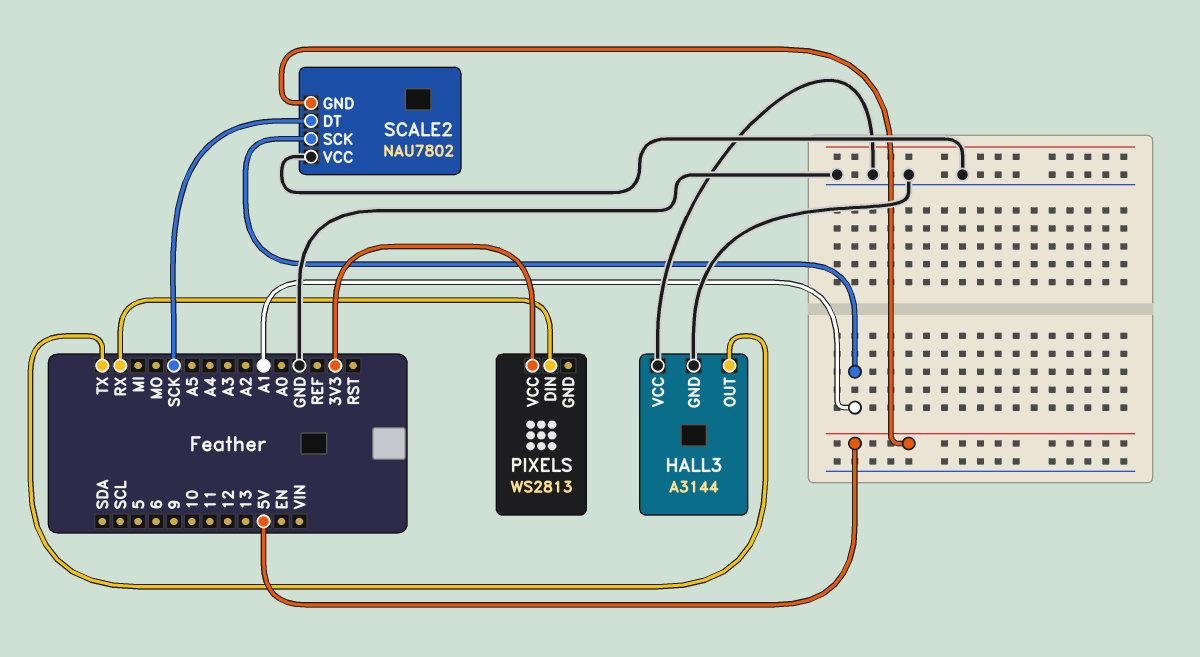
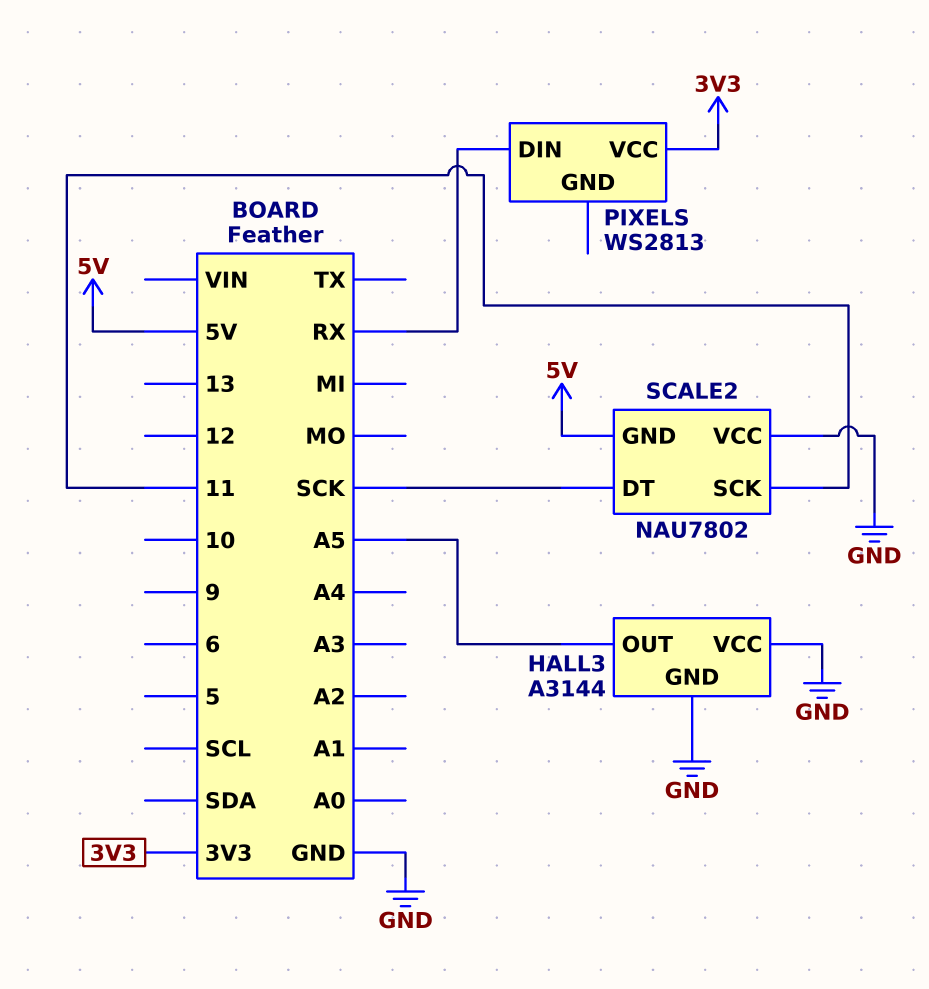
HALL3 pin OUT: TX -> A5
SCALE2 pin SCK: A1 -> 11

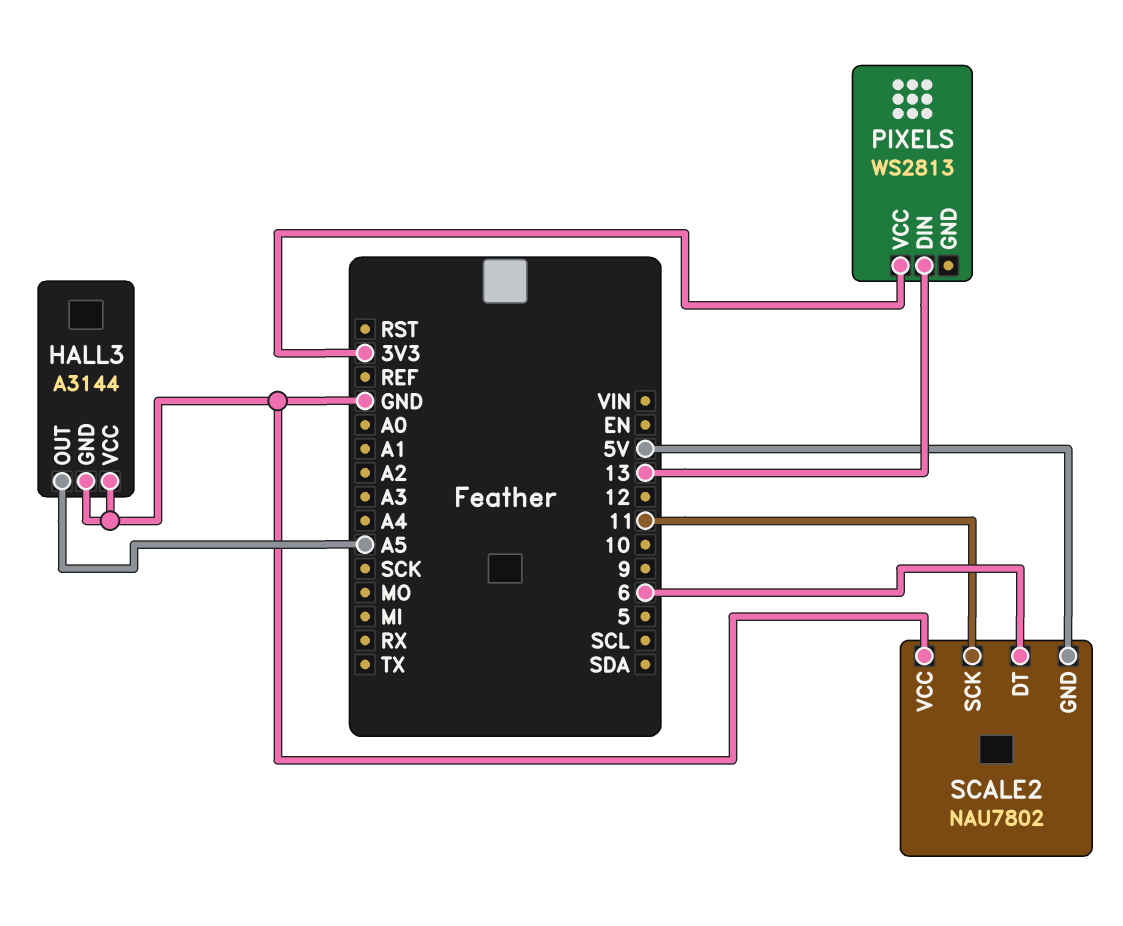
PIXELS pin DIN: RX -> 13
SCALE2 pin DT: SCK -> 6

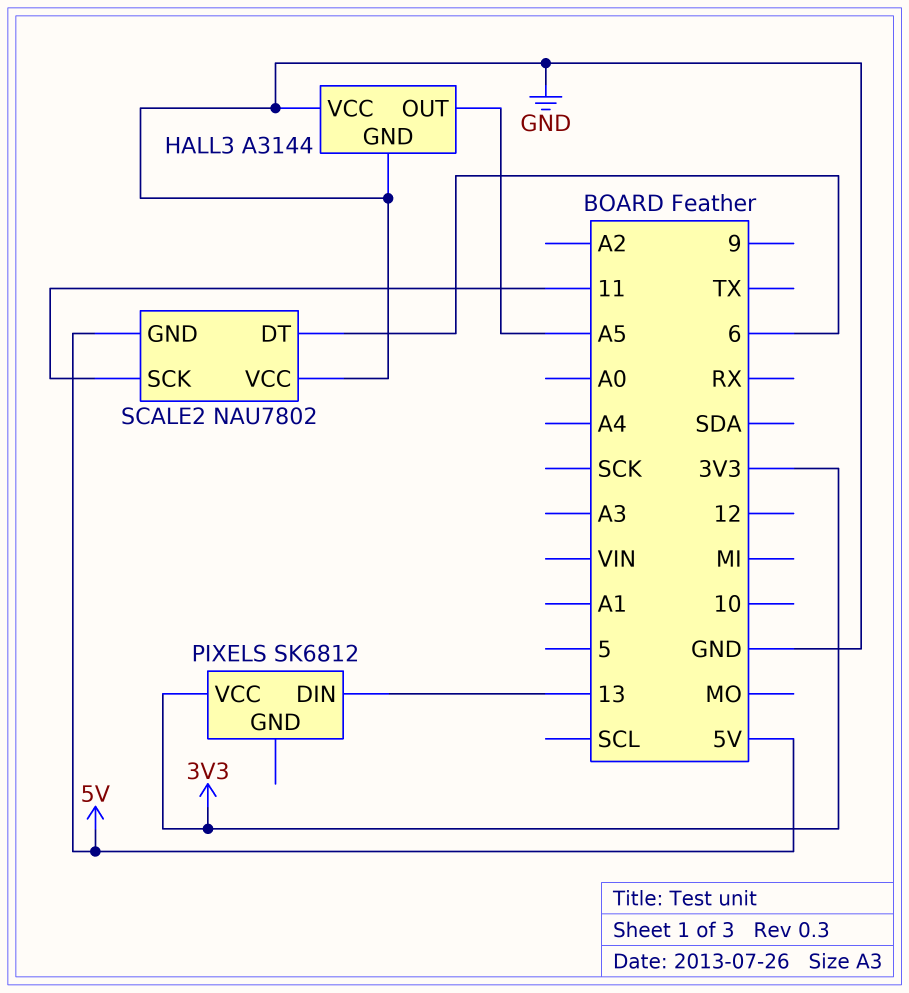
PIXELS: WS2813 -> SK6812

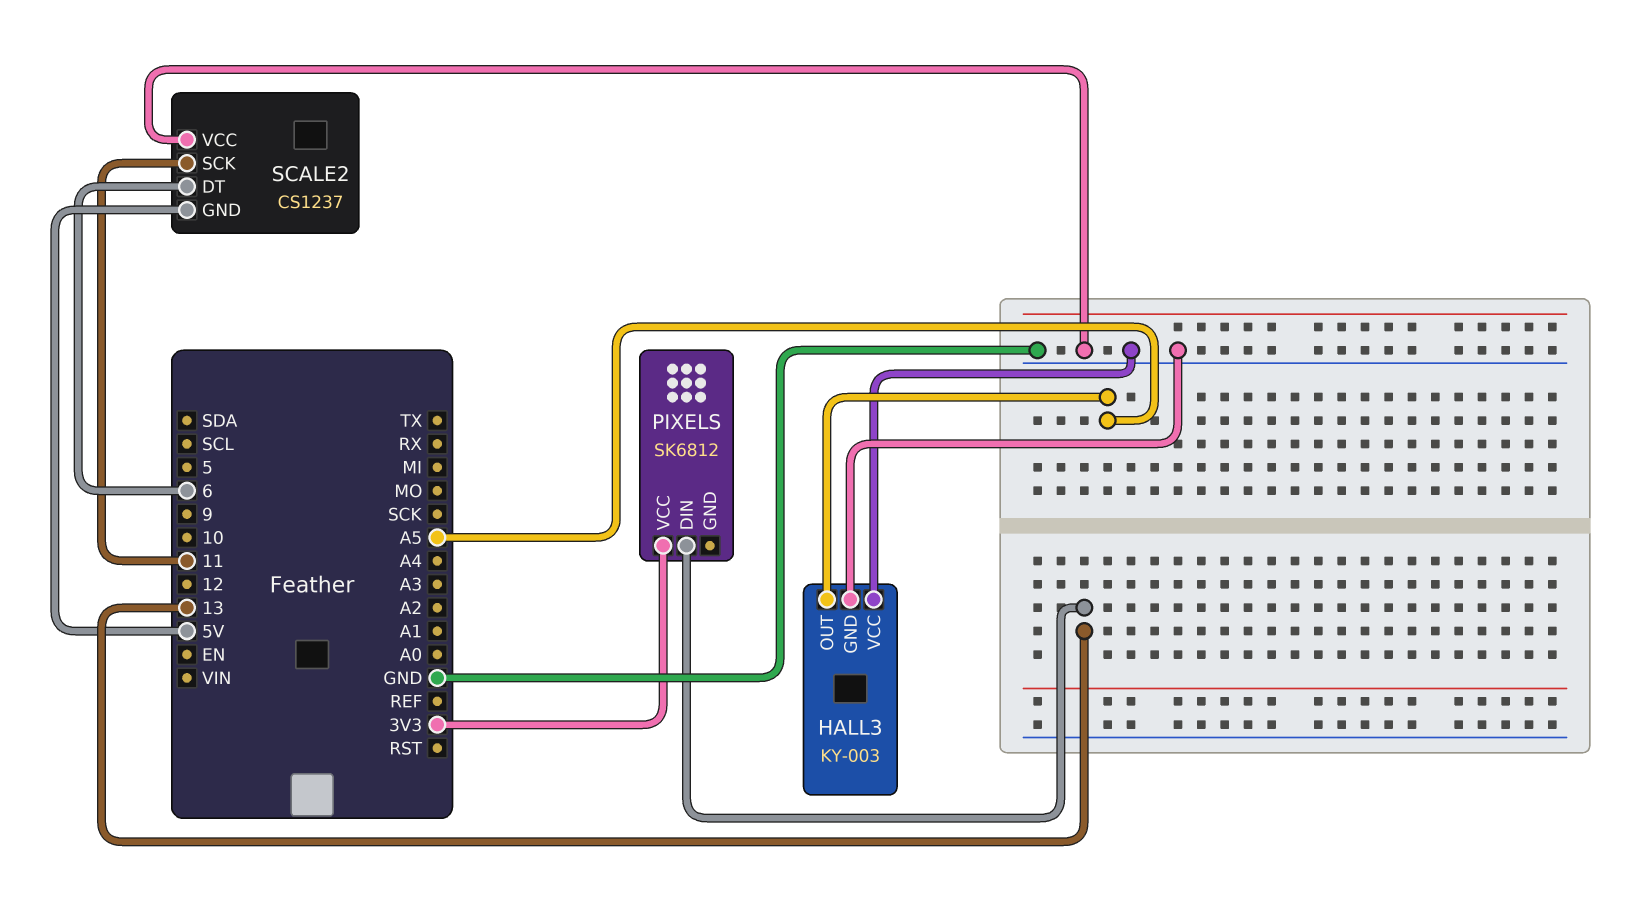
HALL3: A3144 -> KY-003
SCALE2: NAU7802 -> CS1237

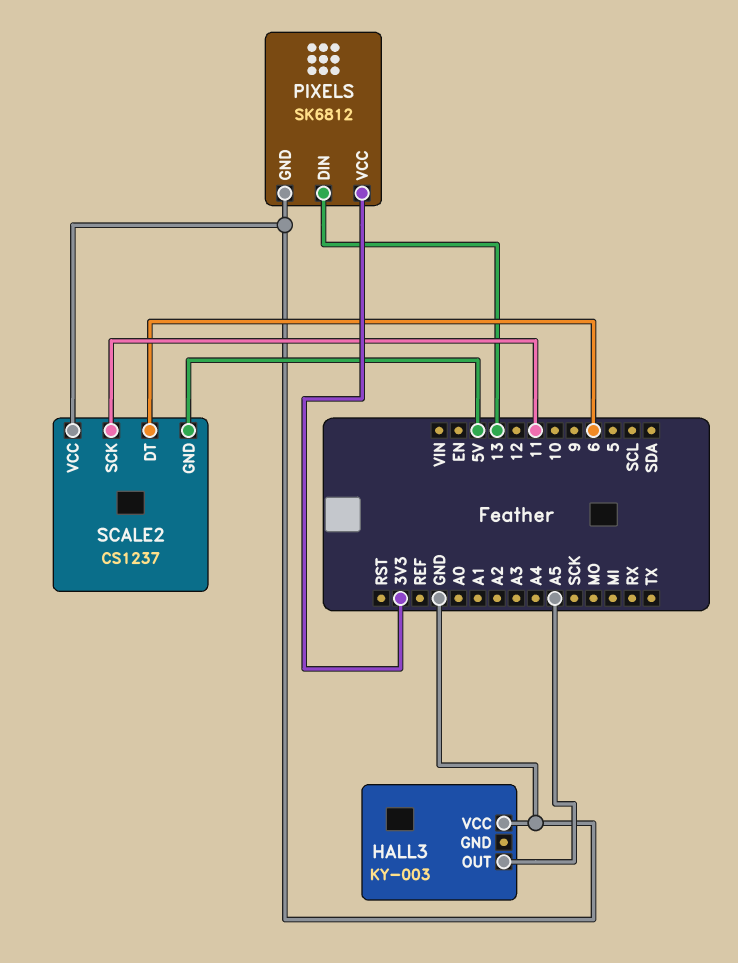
HALL3 pin GND: GND -> none
PIXELS pin GND: none -> GND

